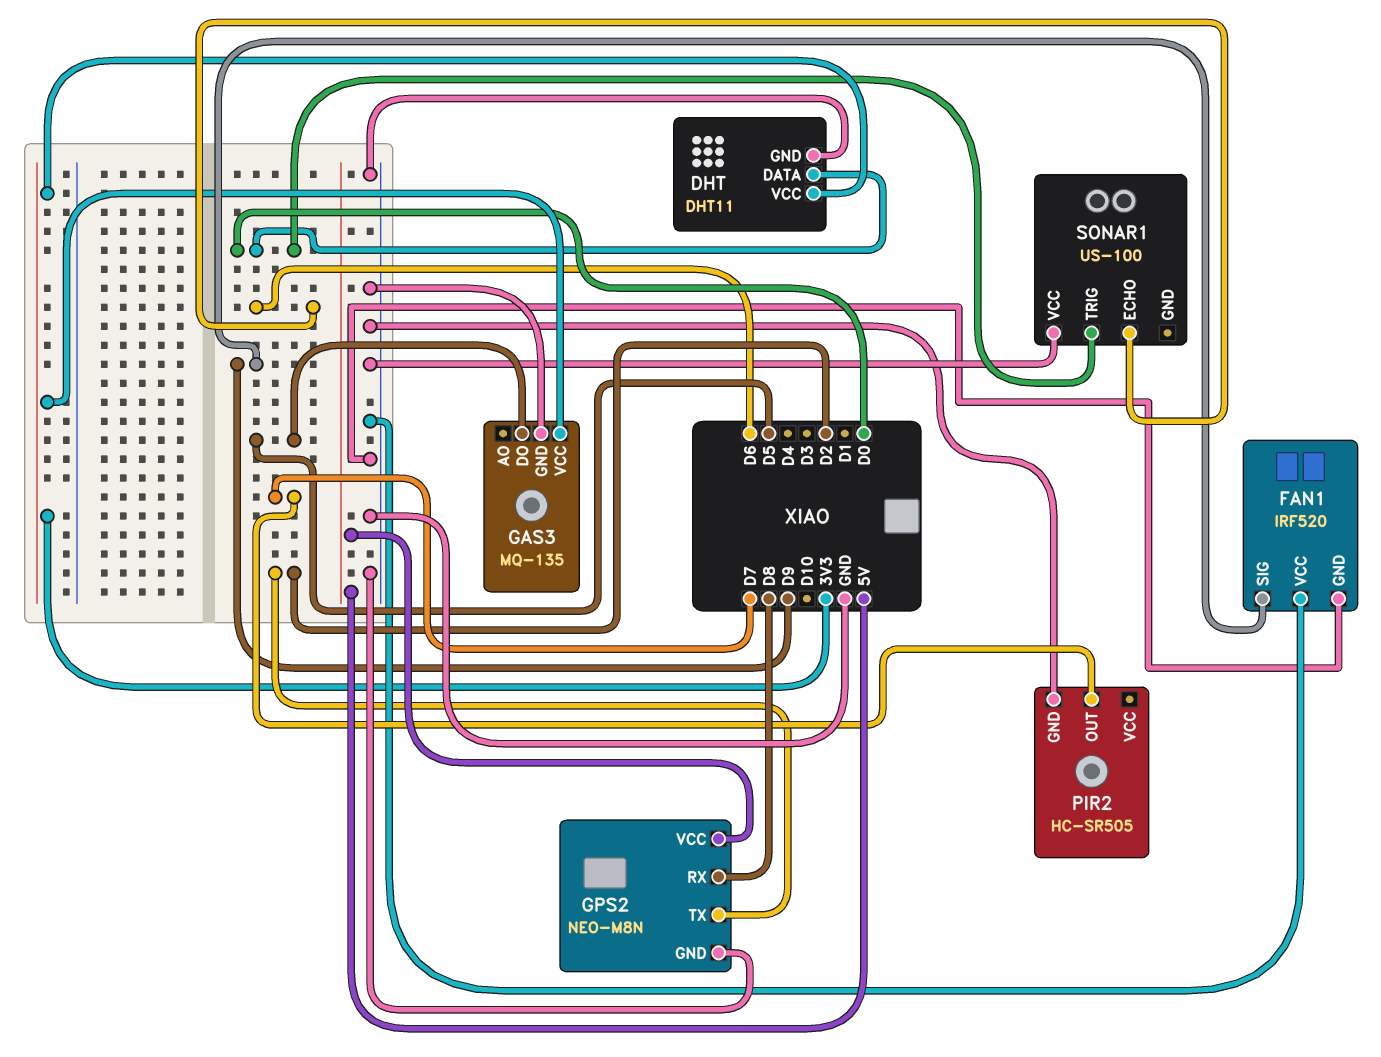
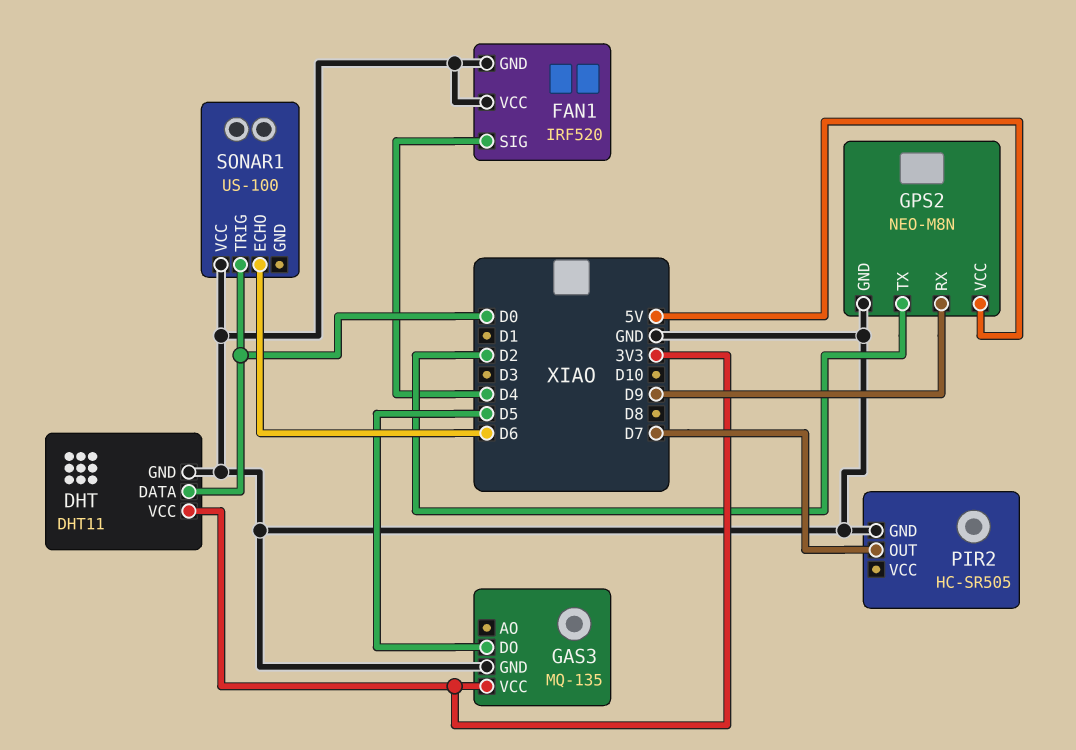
FAN1 pin SIG: D9 -> D4
GPS2 pin RX: D8 -> D9

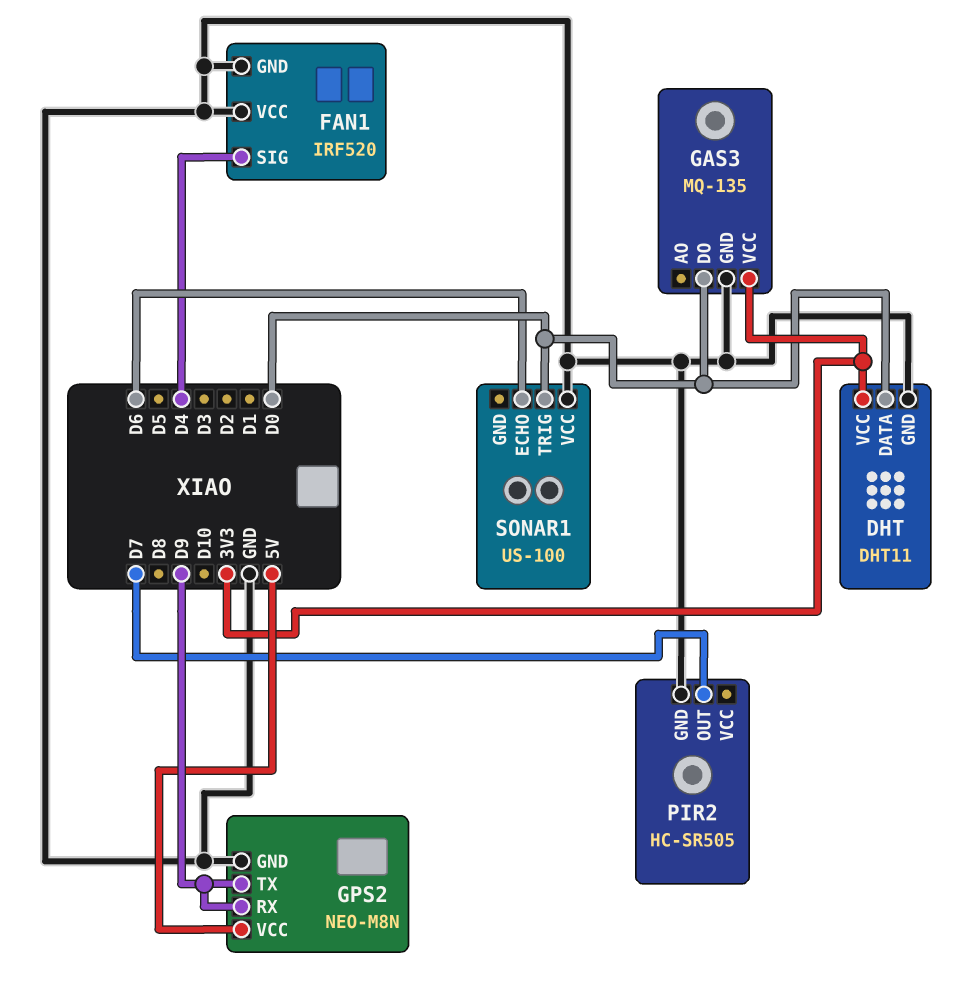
GAS3 pin DO: D5 -> D0
GPS2 pin TX: D2 -> D9

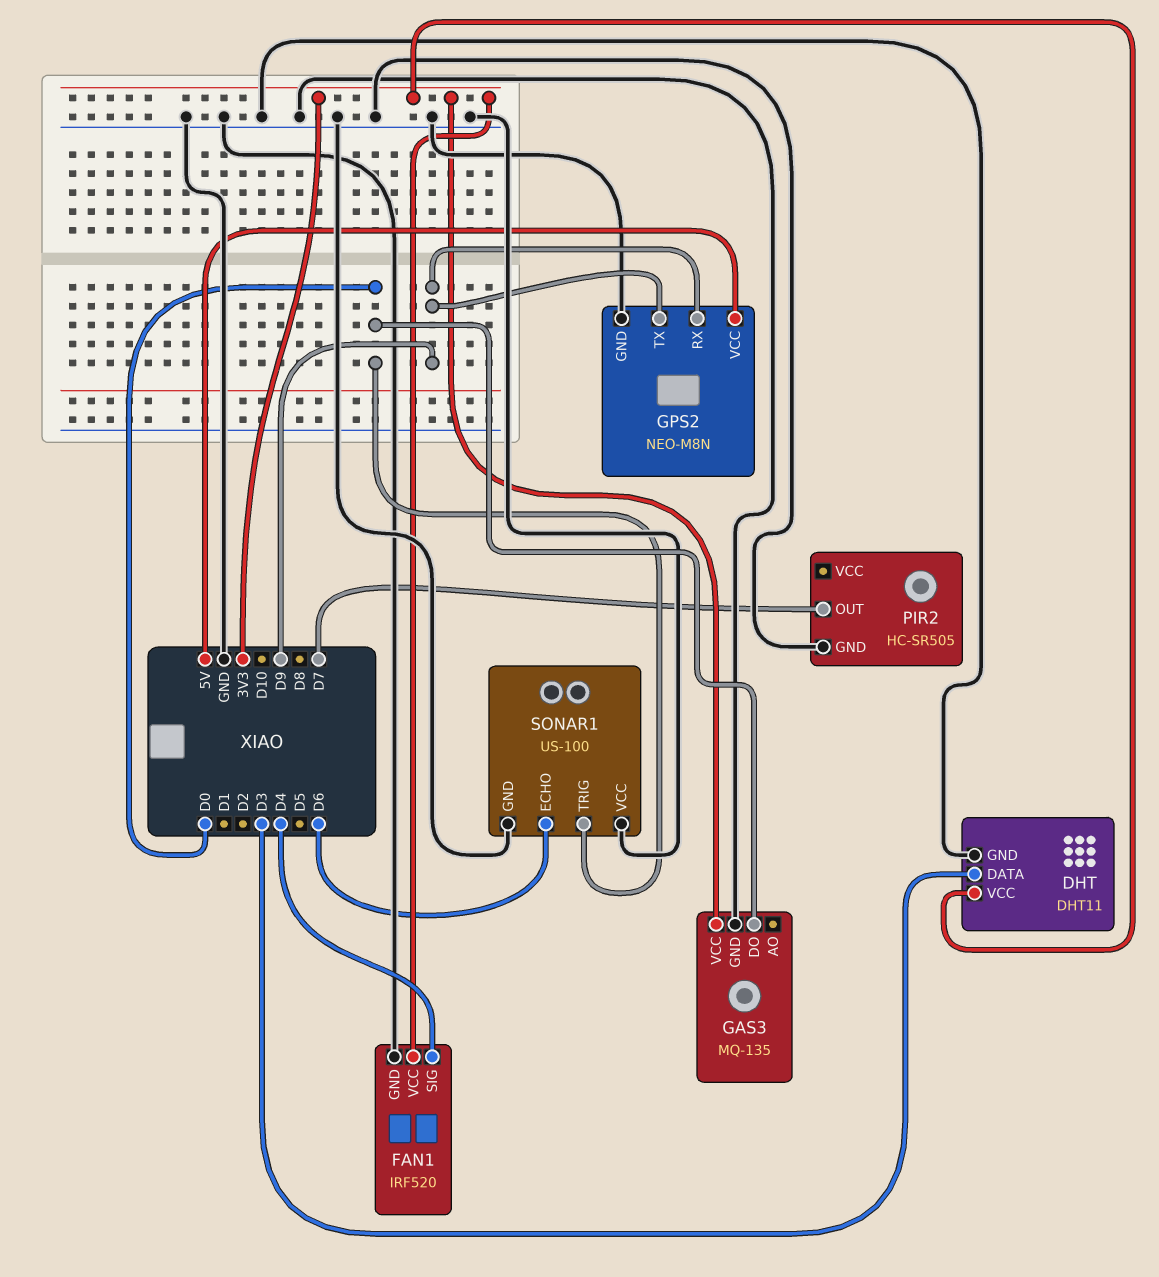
DHT pin DATA: D0 -> D3
FAN1 pin VCC: GND -> 3V3
SONAR1 pin GND: none -> GND

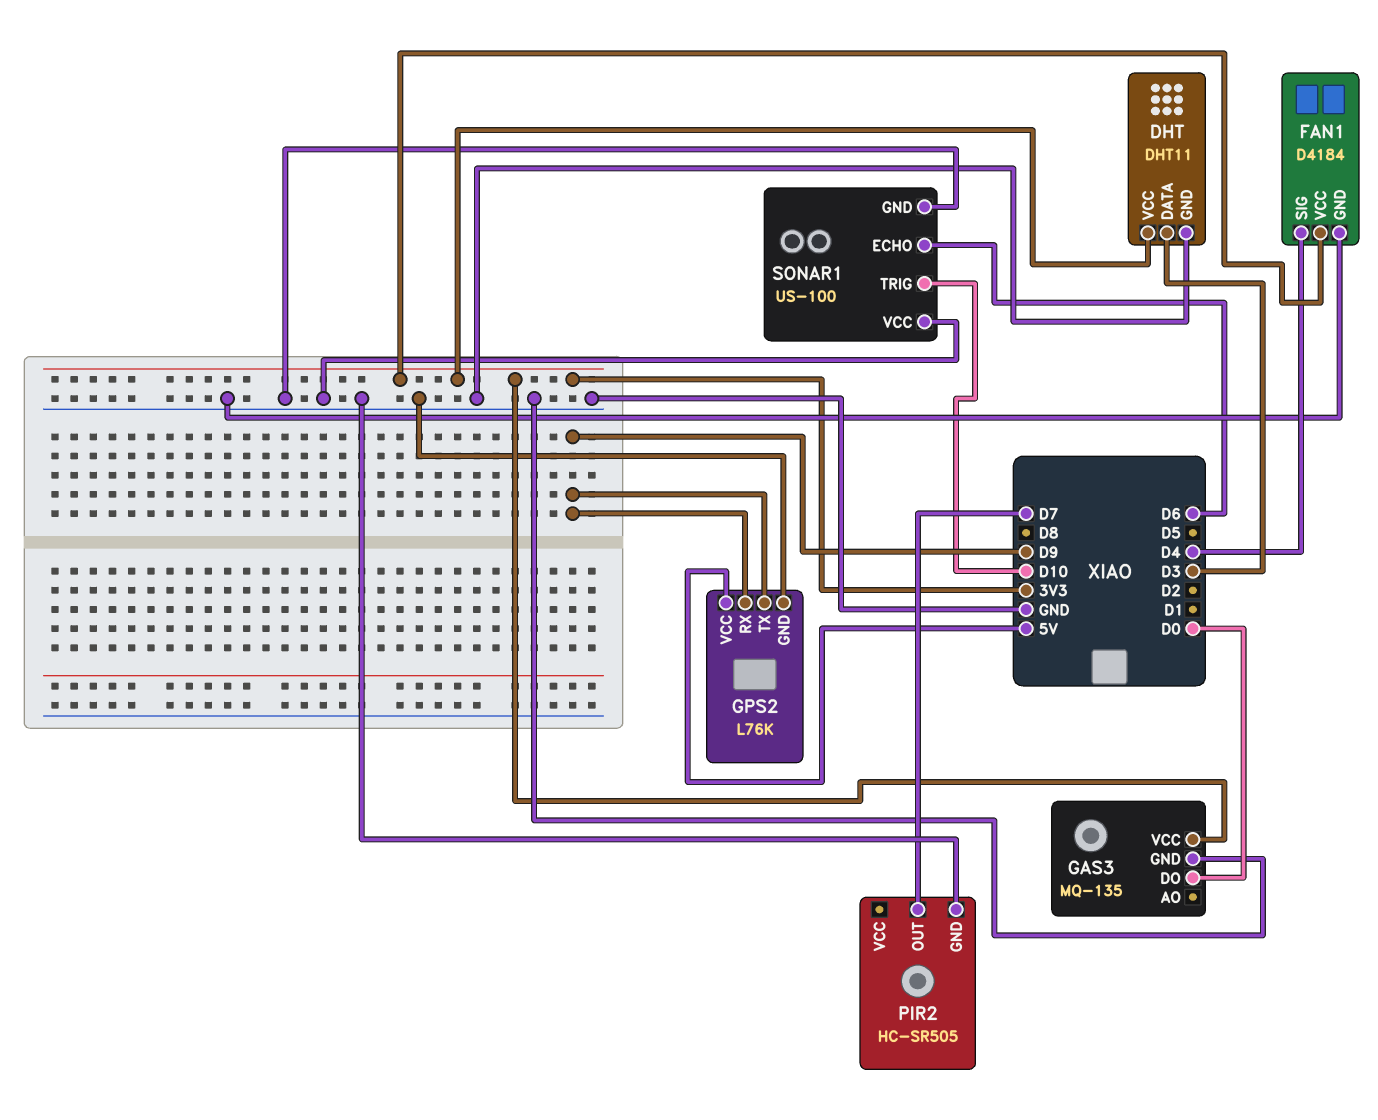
FAN1: IRF520 -> D4184
GPS2: NEO-M8N -> L76K
SONAR1 pin TRIG: D0 -> D10

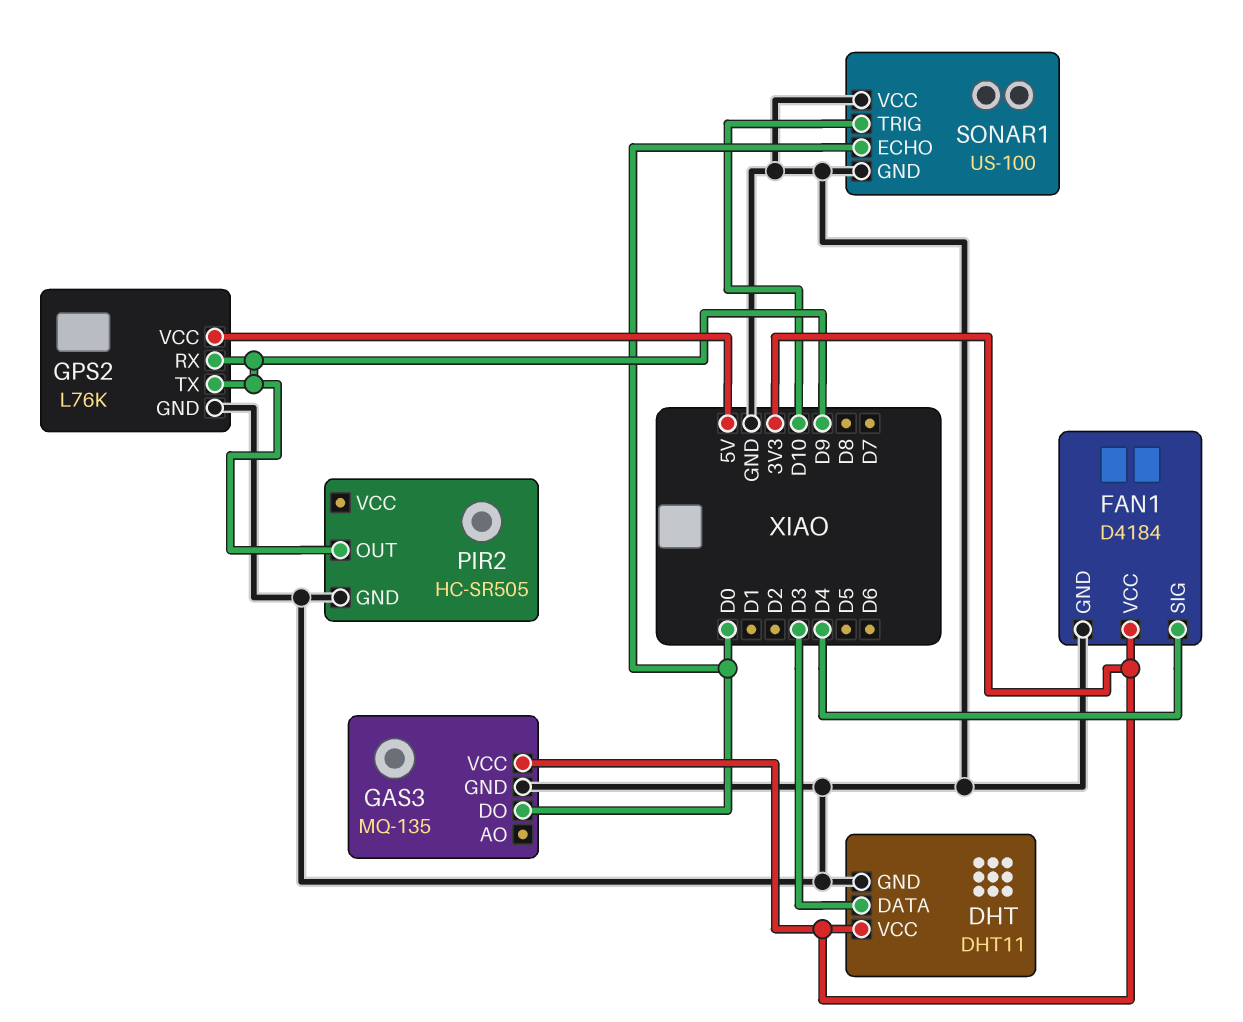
PIR2 pin OUT: D7 -> D9
SONAR1 pin ECHO: D6 -> D0

